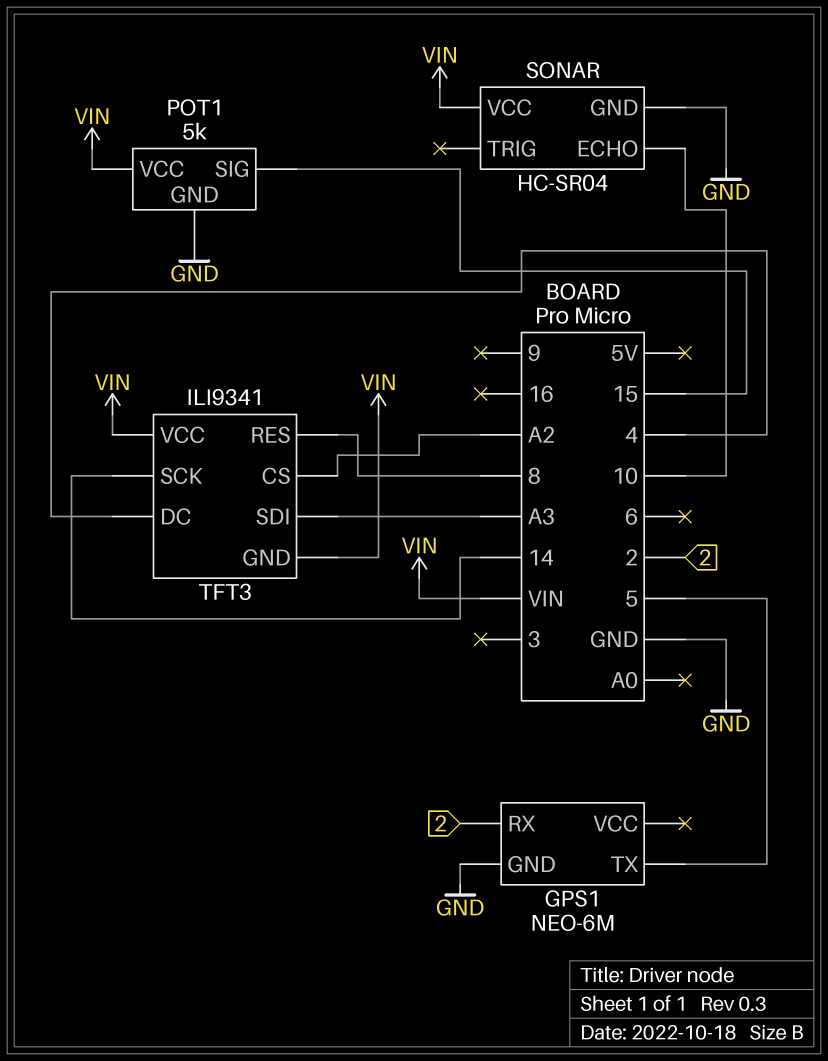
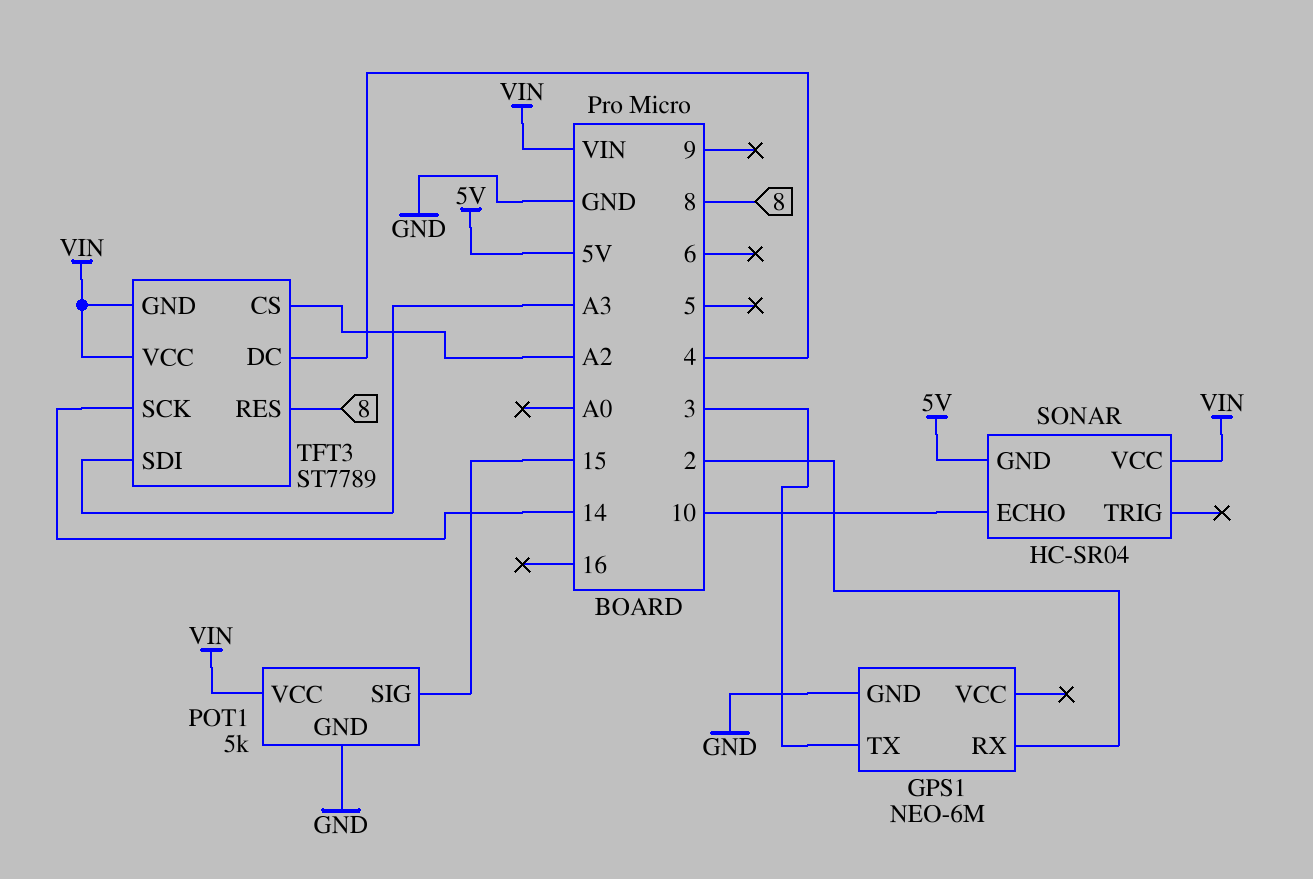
GPS1 pin TX: 5 -> 3
SONAR pin GND: GND -> 5V
TFT3: ILI9341 -> ST7789

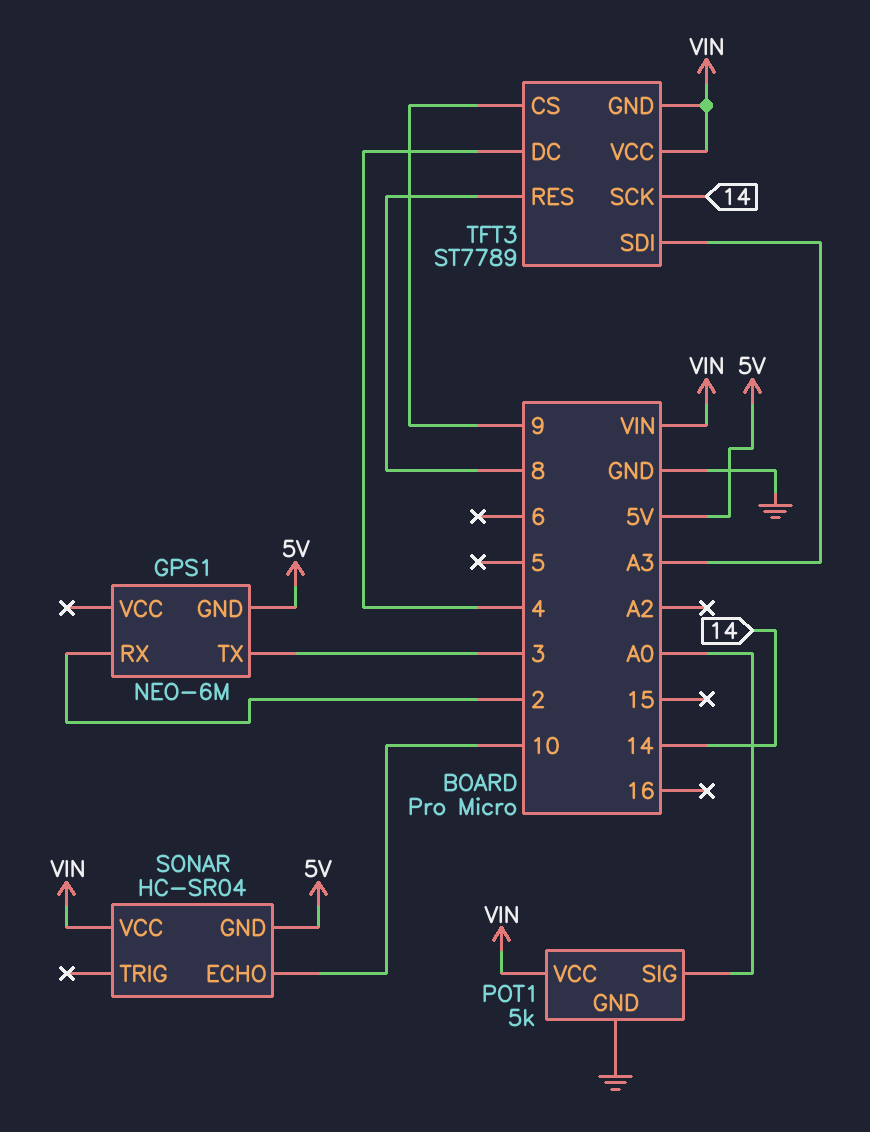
GPS1 pin GND: GND -> 5V
POT1 pin SIG: 15 -> A0
TFT3 pin CS: A2 -> 9

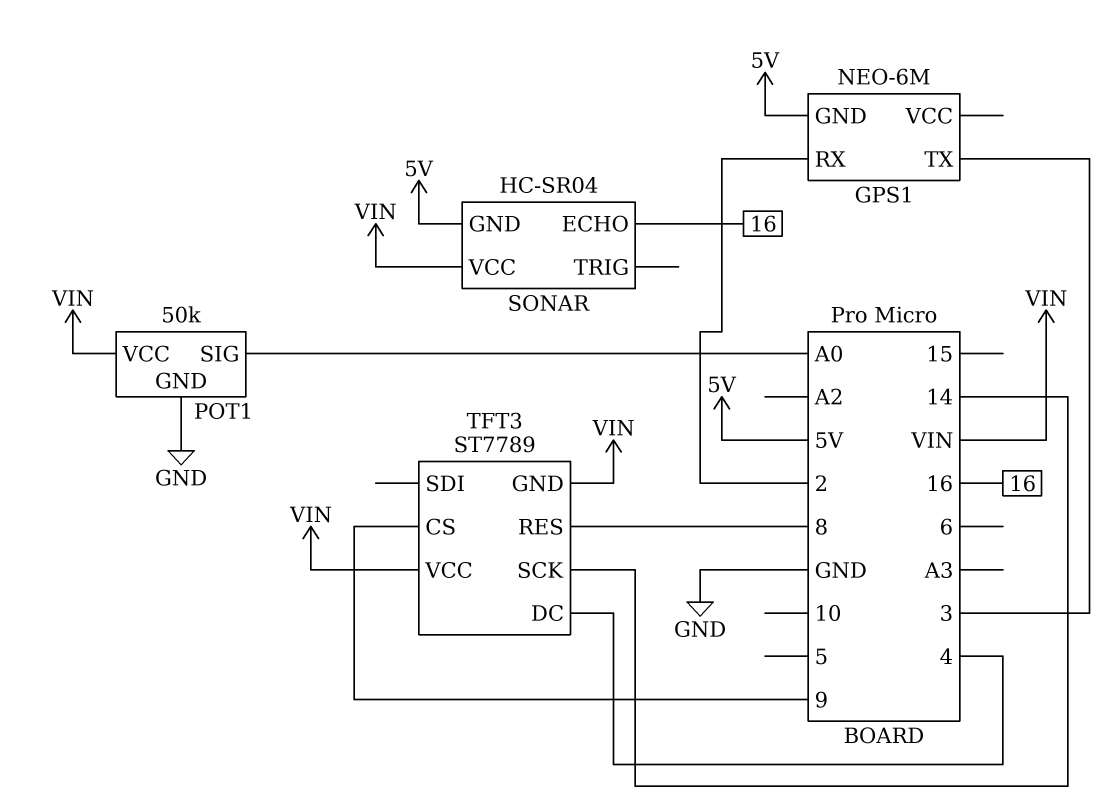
POT1: 5k -> 50k
SONAR pin ECHO: 10 -> 16
TFT3 pin SDI: A3 -> none

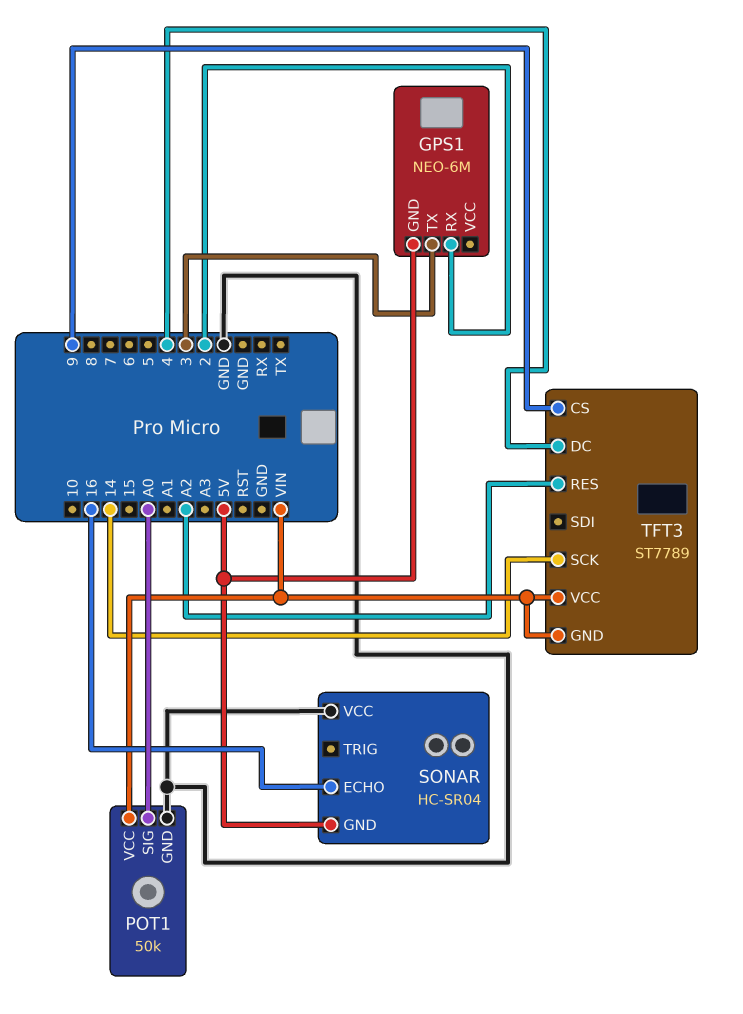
SONAR pin VCC: VIN -> GND
TFT3 pin RES: 8 -> A2

